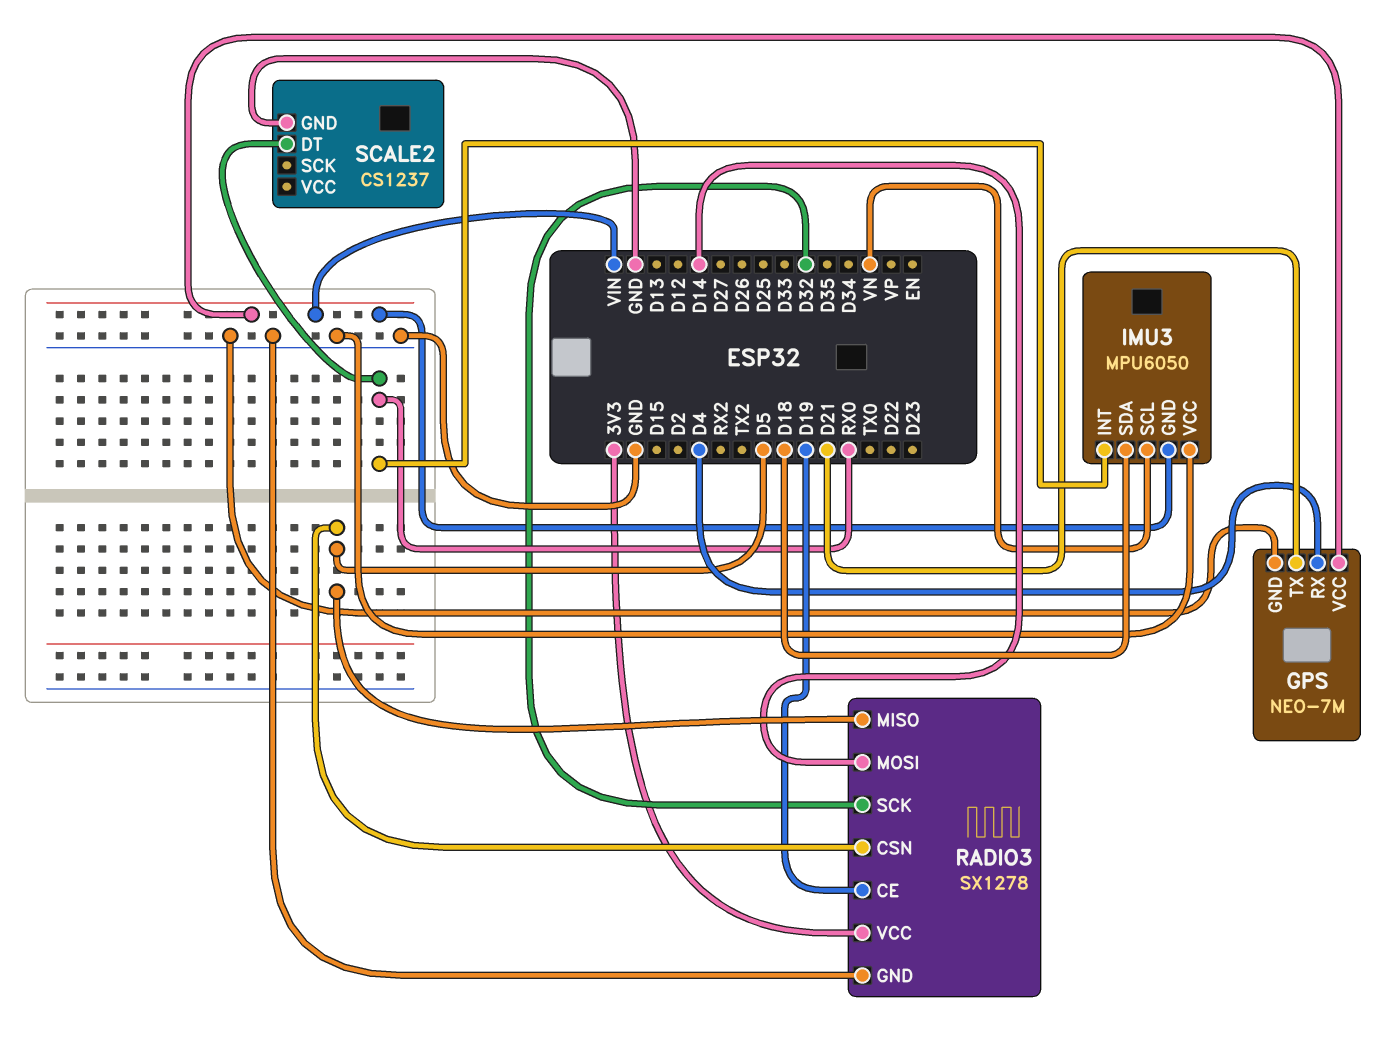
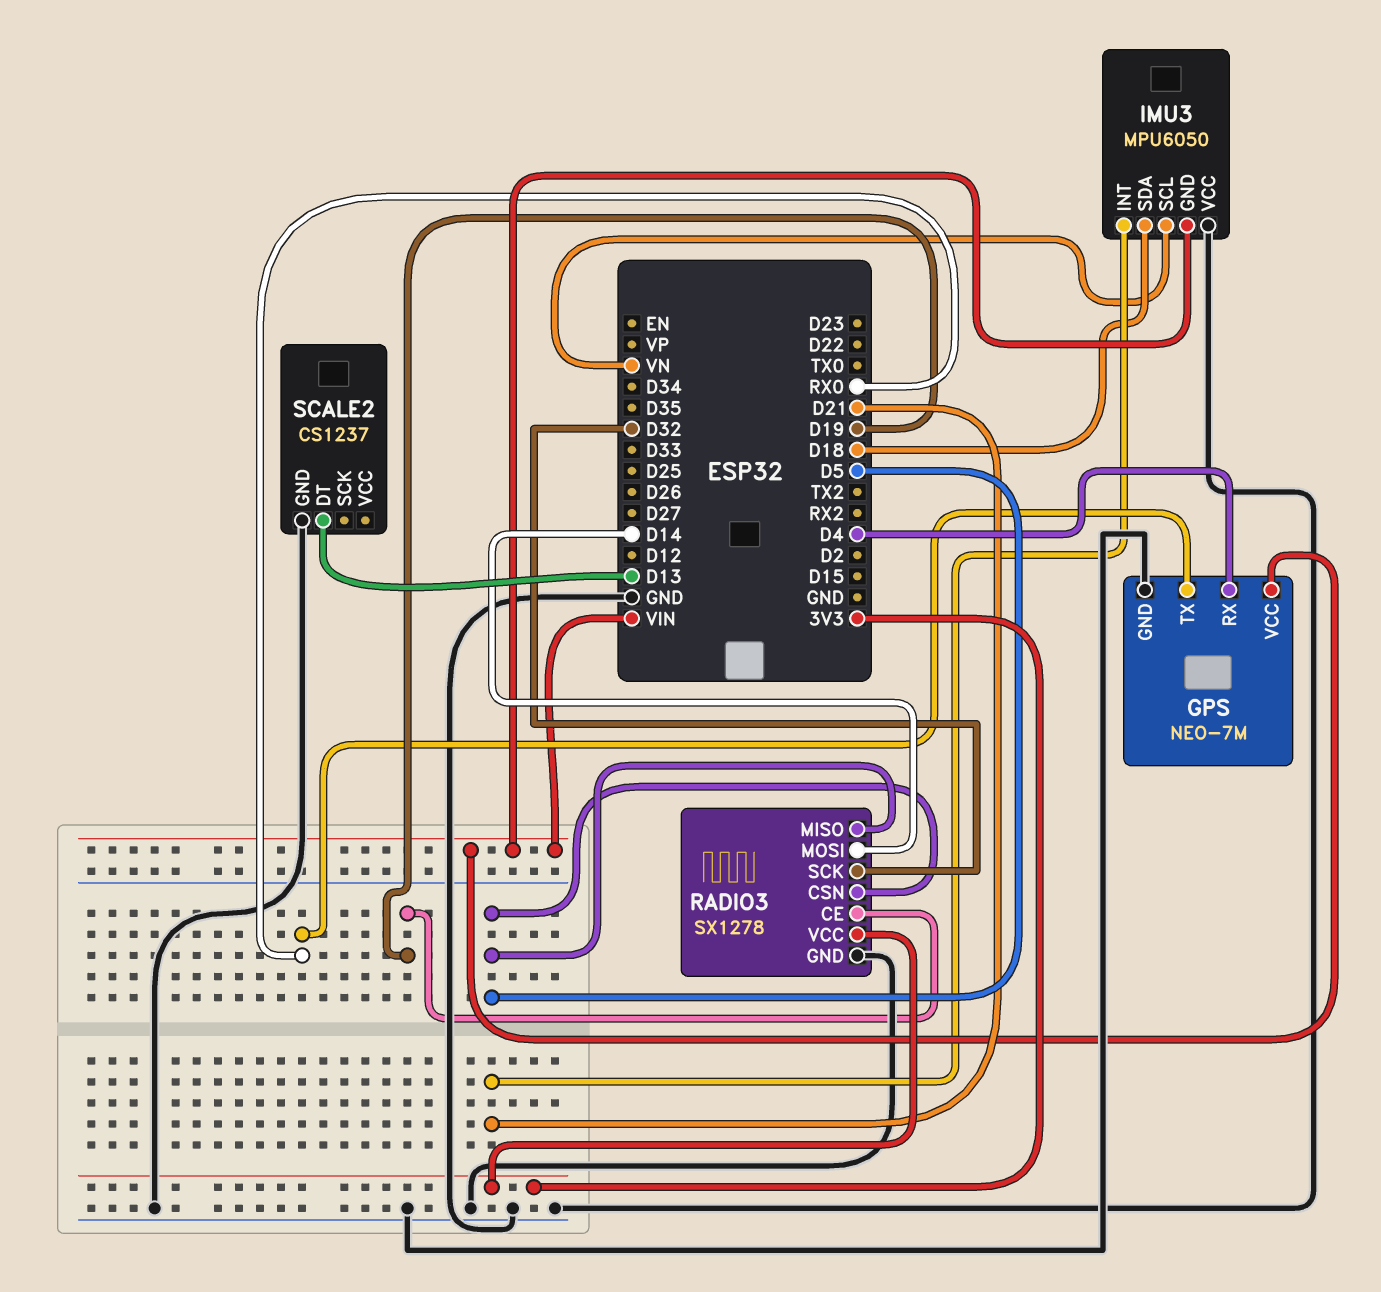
GPS pin TX: D21 -> RX0
IMU3 pin INT: RX0 -> D21
SCALE2 pin DT: RX0 -> D13

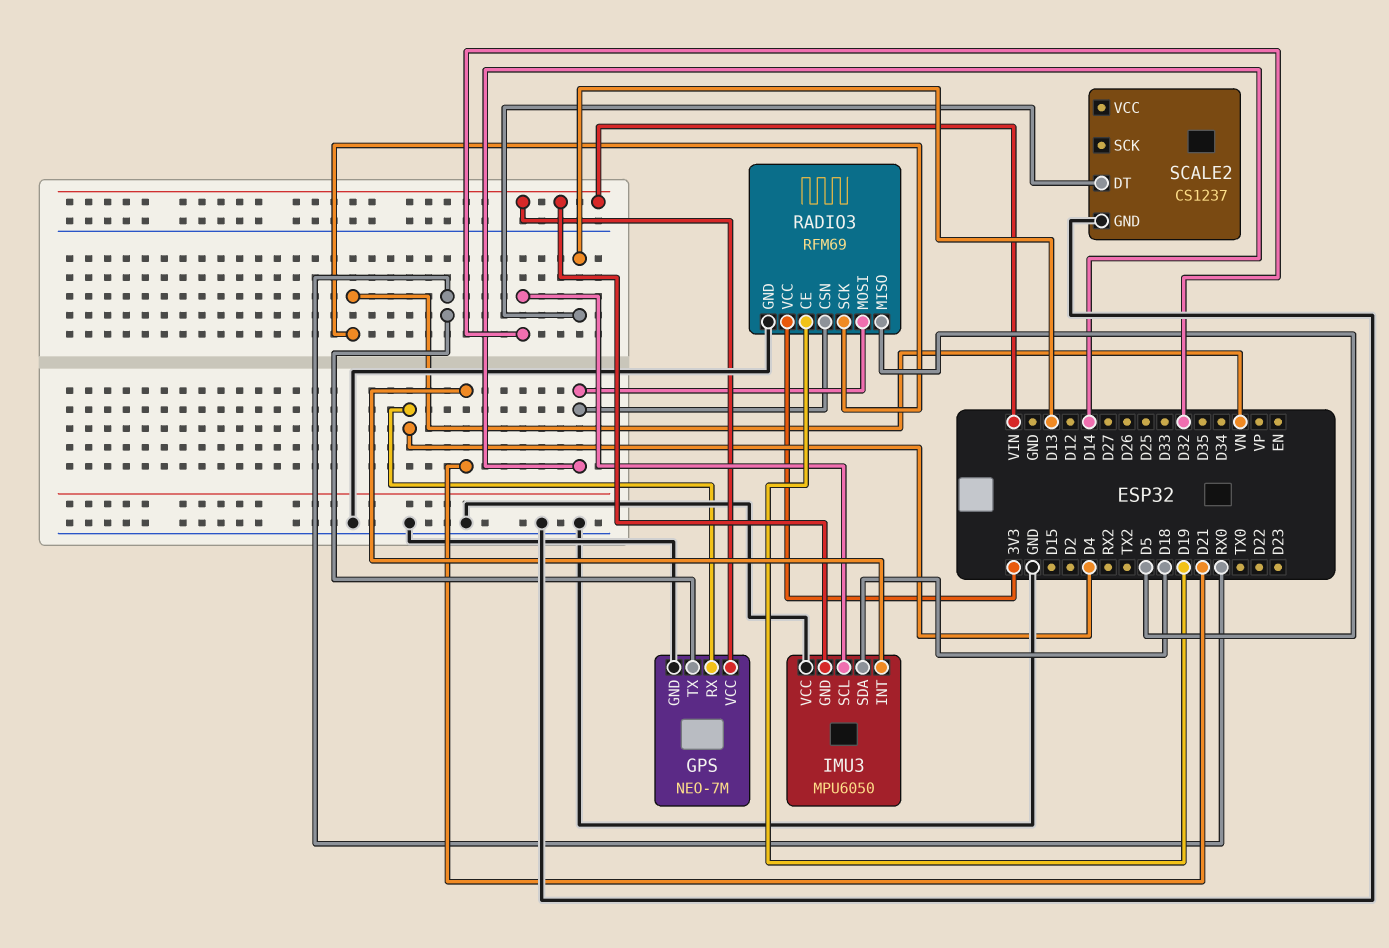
IMU3 pin SCL: VN -> D32
RADIO3: SX1278 -> RFM69
RADIO3 pin CSN: D5 -> D14
RADIO3 pin SCK: D32 -> VN

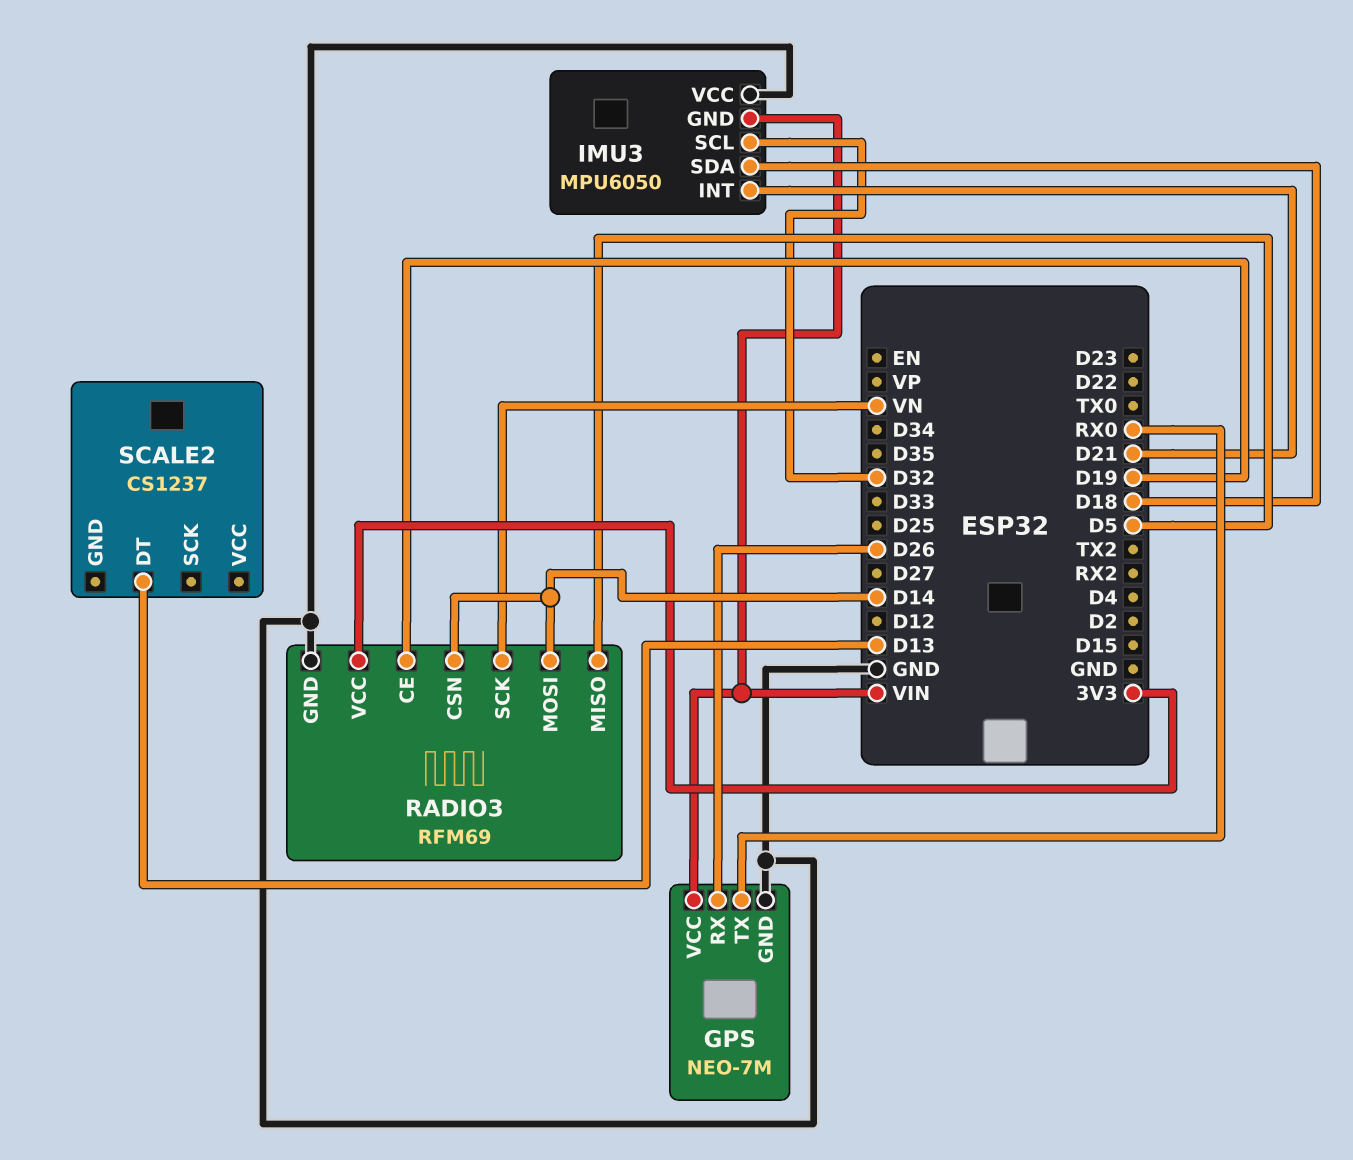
GPS pin RX: D4 -> D26
SCALE2 pin GND: GND -> none

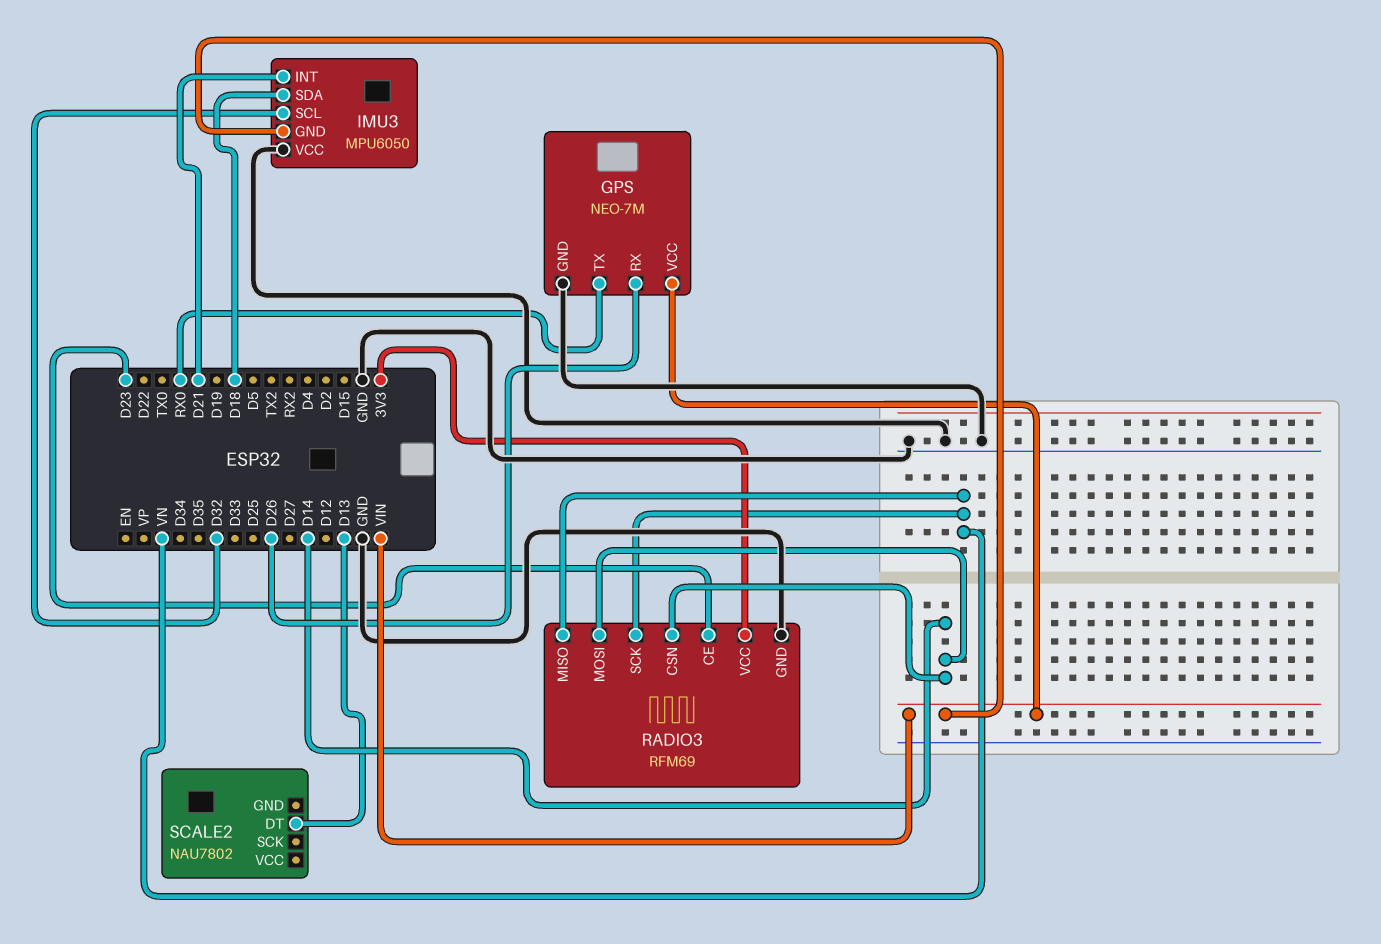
RADIO3 pin CE: D19 -> D23
RADIO3 pin MISO: D5 -> VN
SCALE2: CS1237 -> NAU7802

